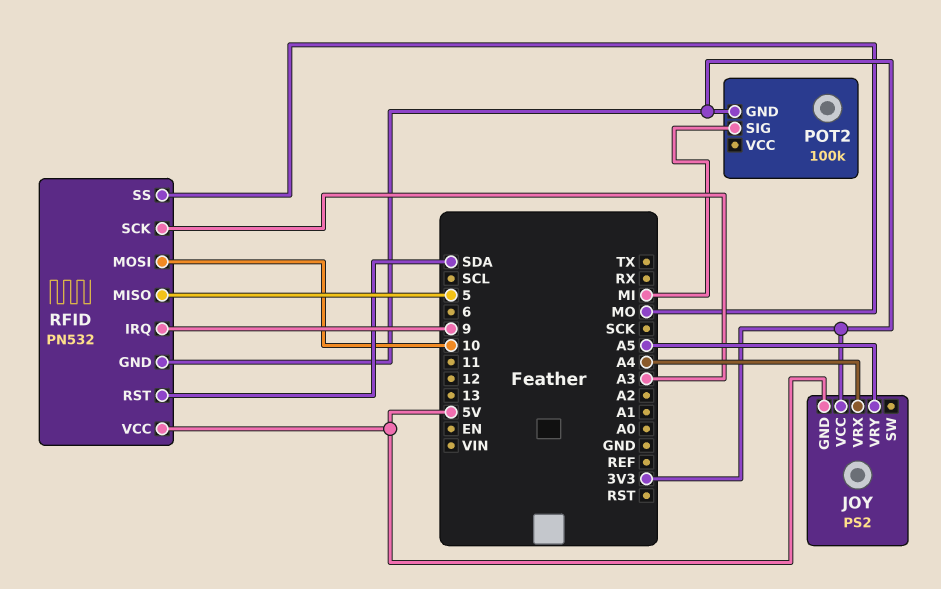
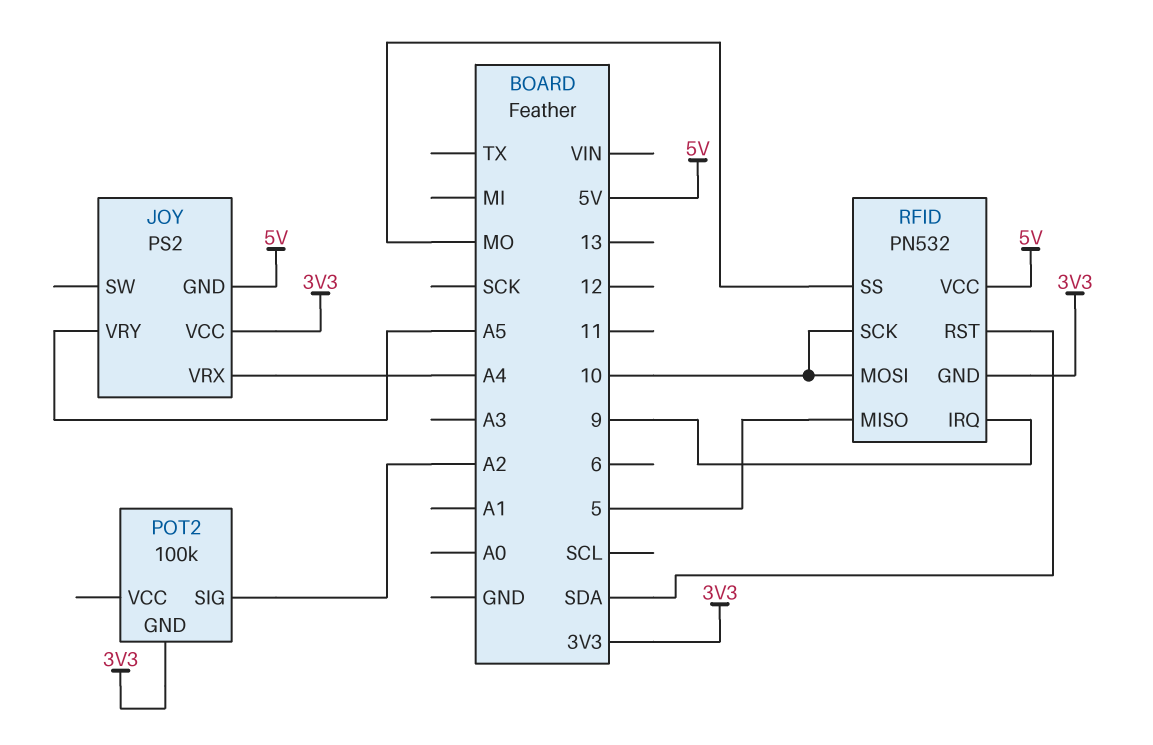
POT2 pin SIG: MI -> A2
RFID pin SCK: A3 -> 10

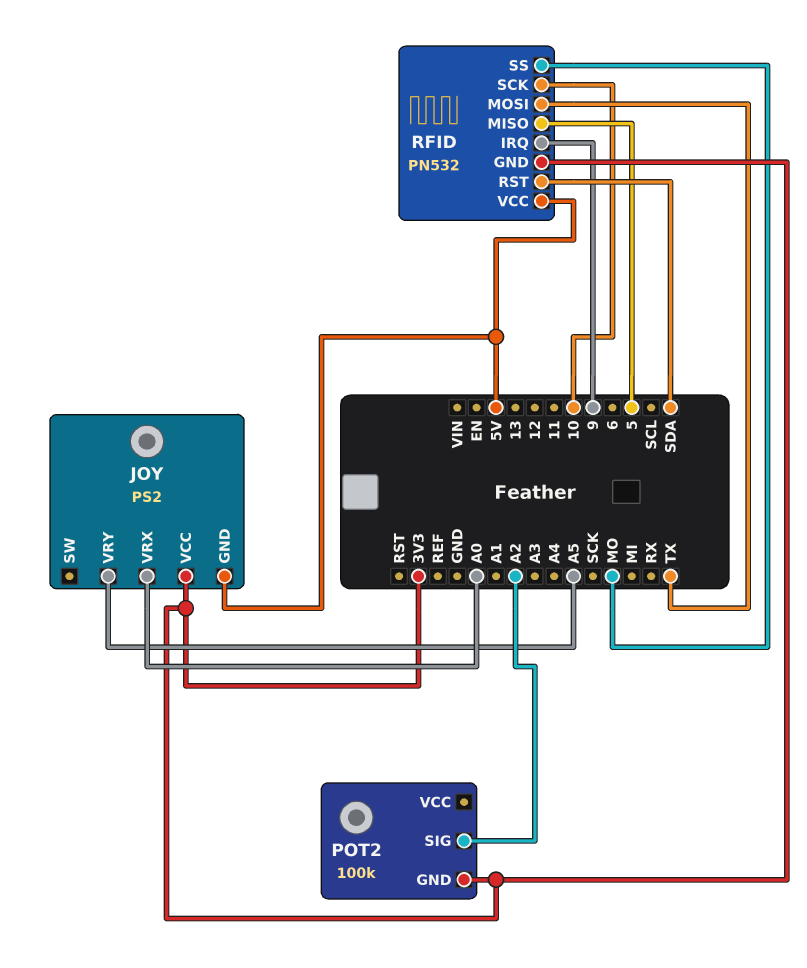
JOY pin VRX: A4 -> A0
RFID pin MOSI: 10 -> TX

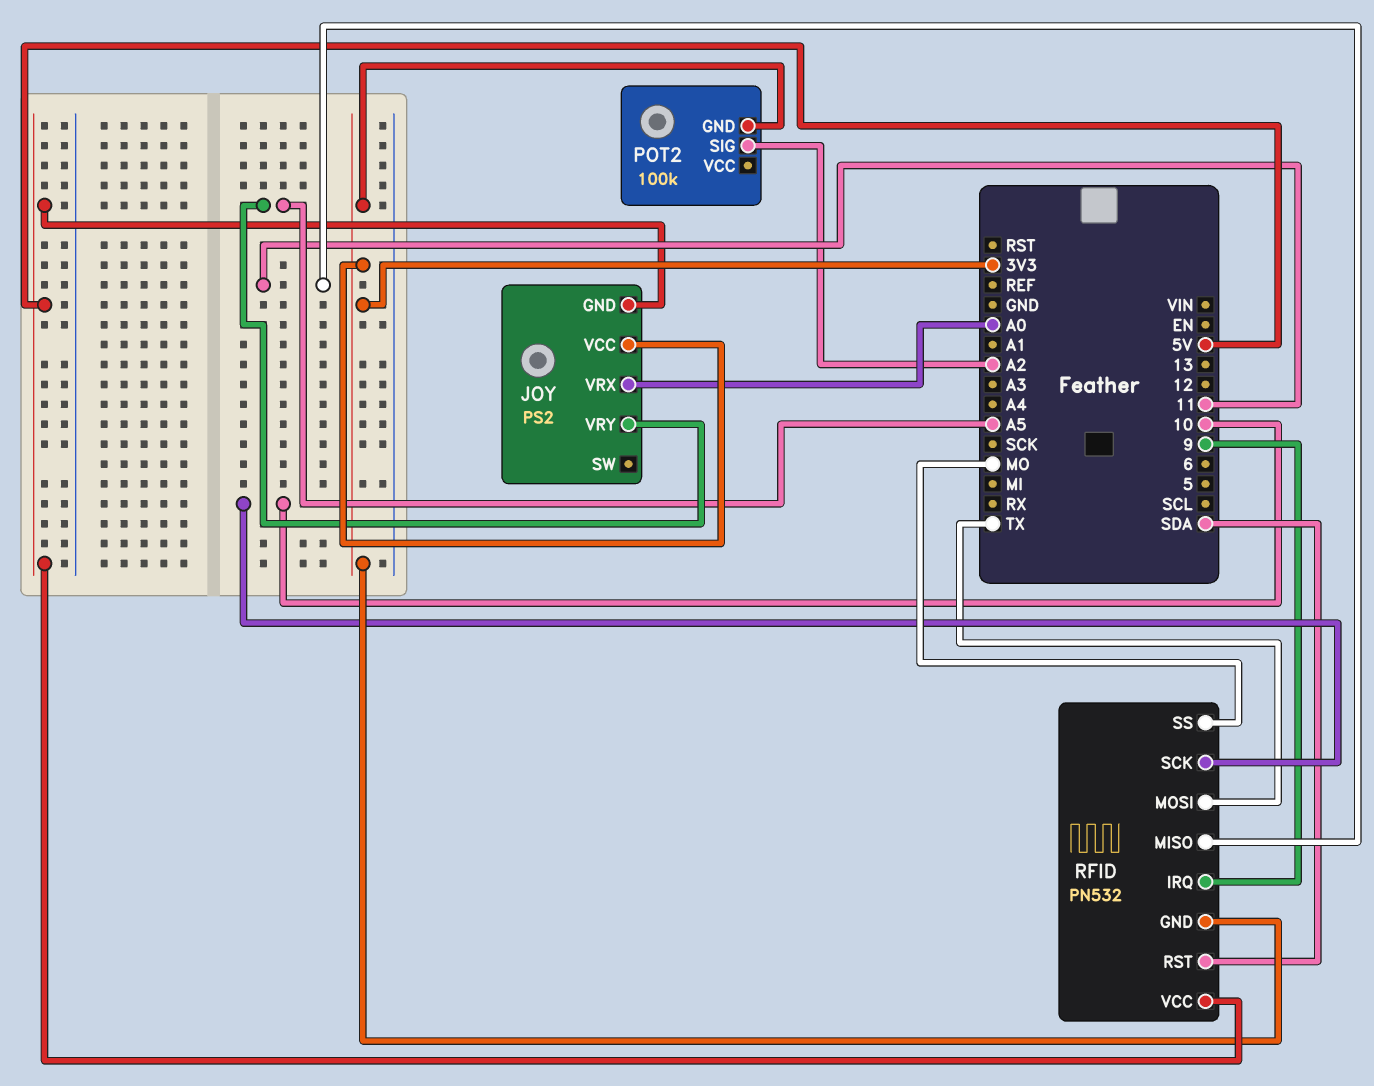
RFID pin MISO: 5 -> 11

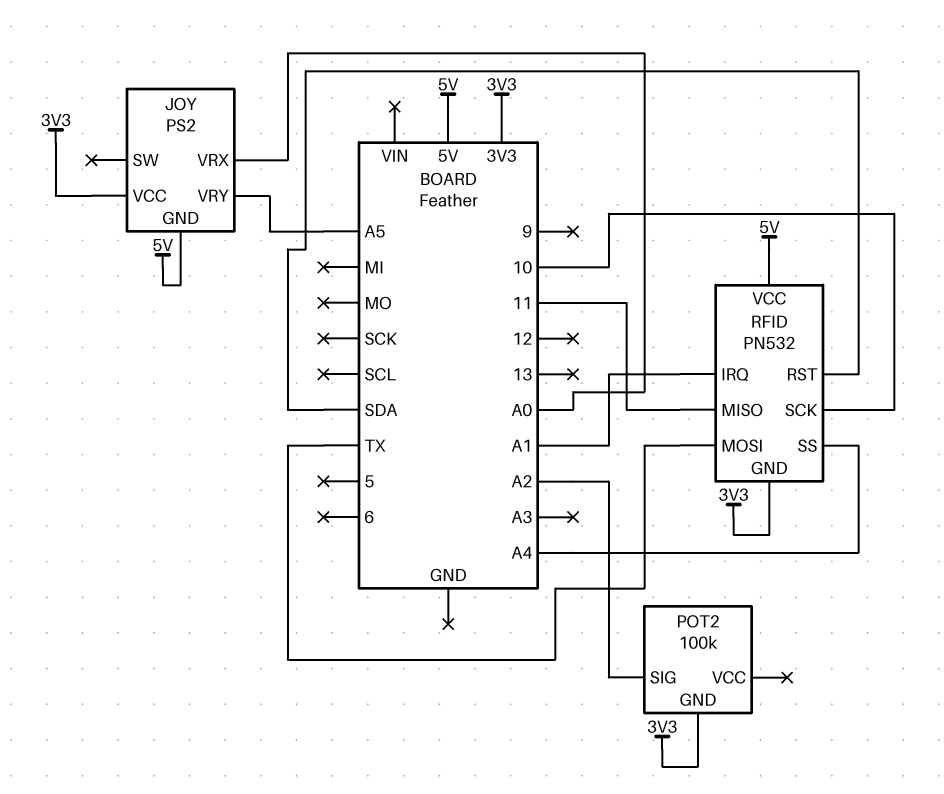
RFID pin IRQ: 9 -> A1
RFID pin SS: MO -> A4

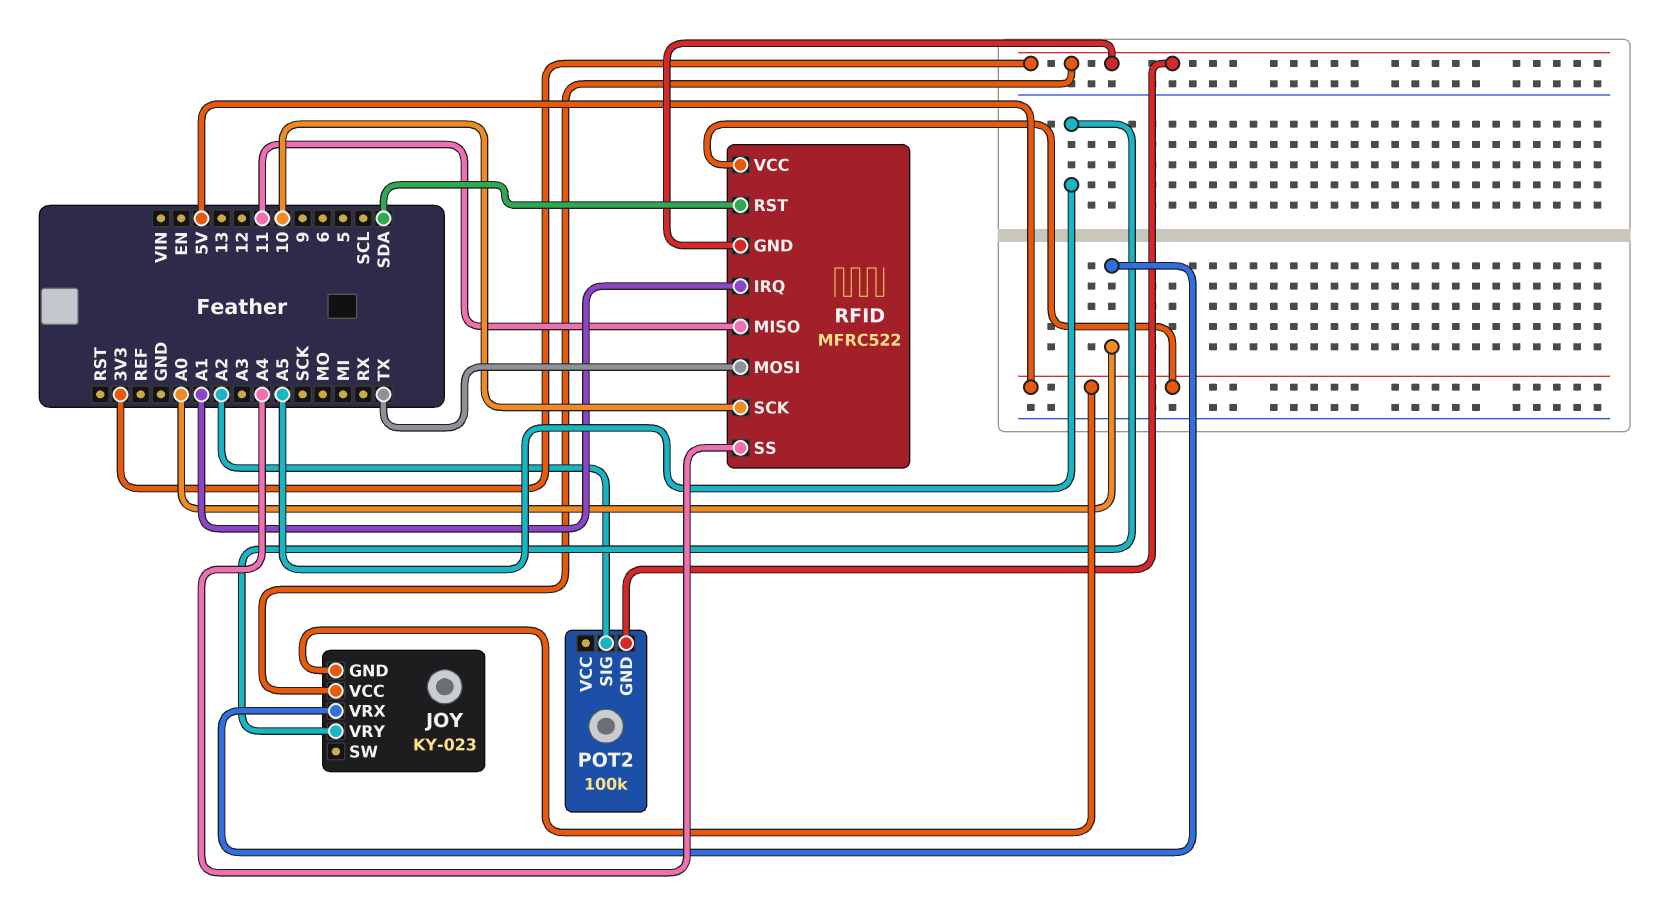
JOY: PS2 -> KY-023
RFID: PN532 -> MFRC522

